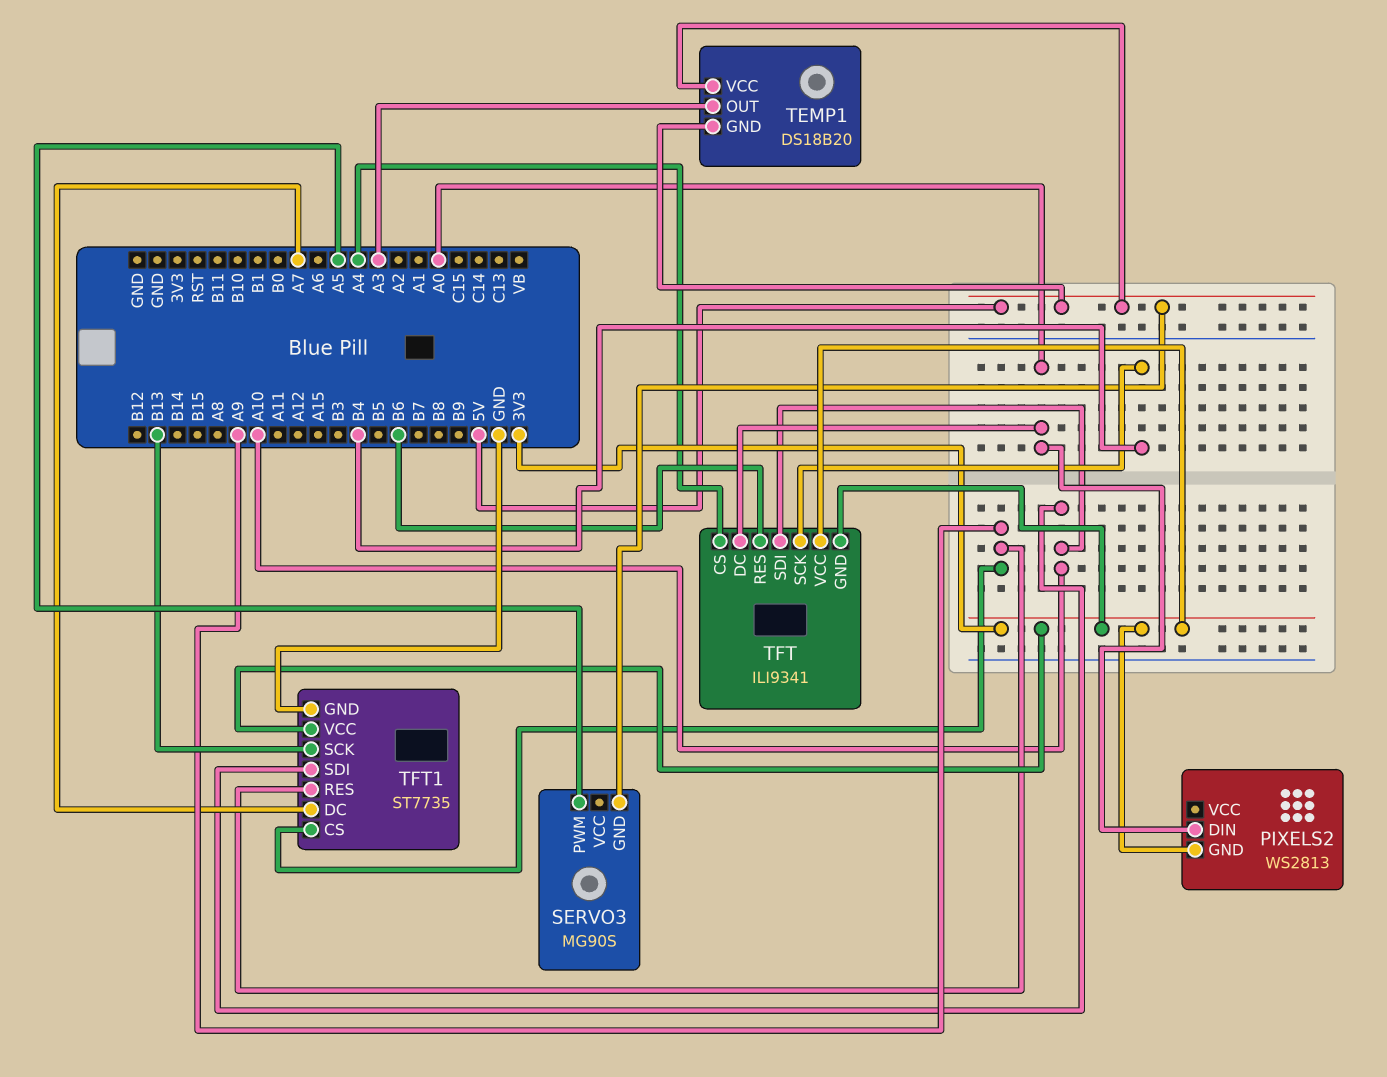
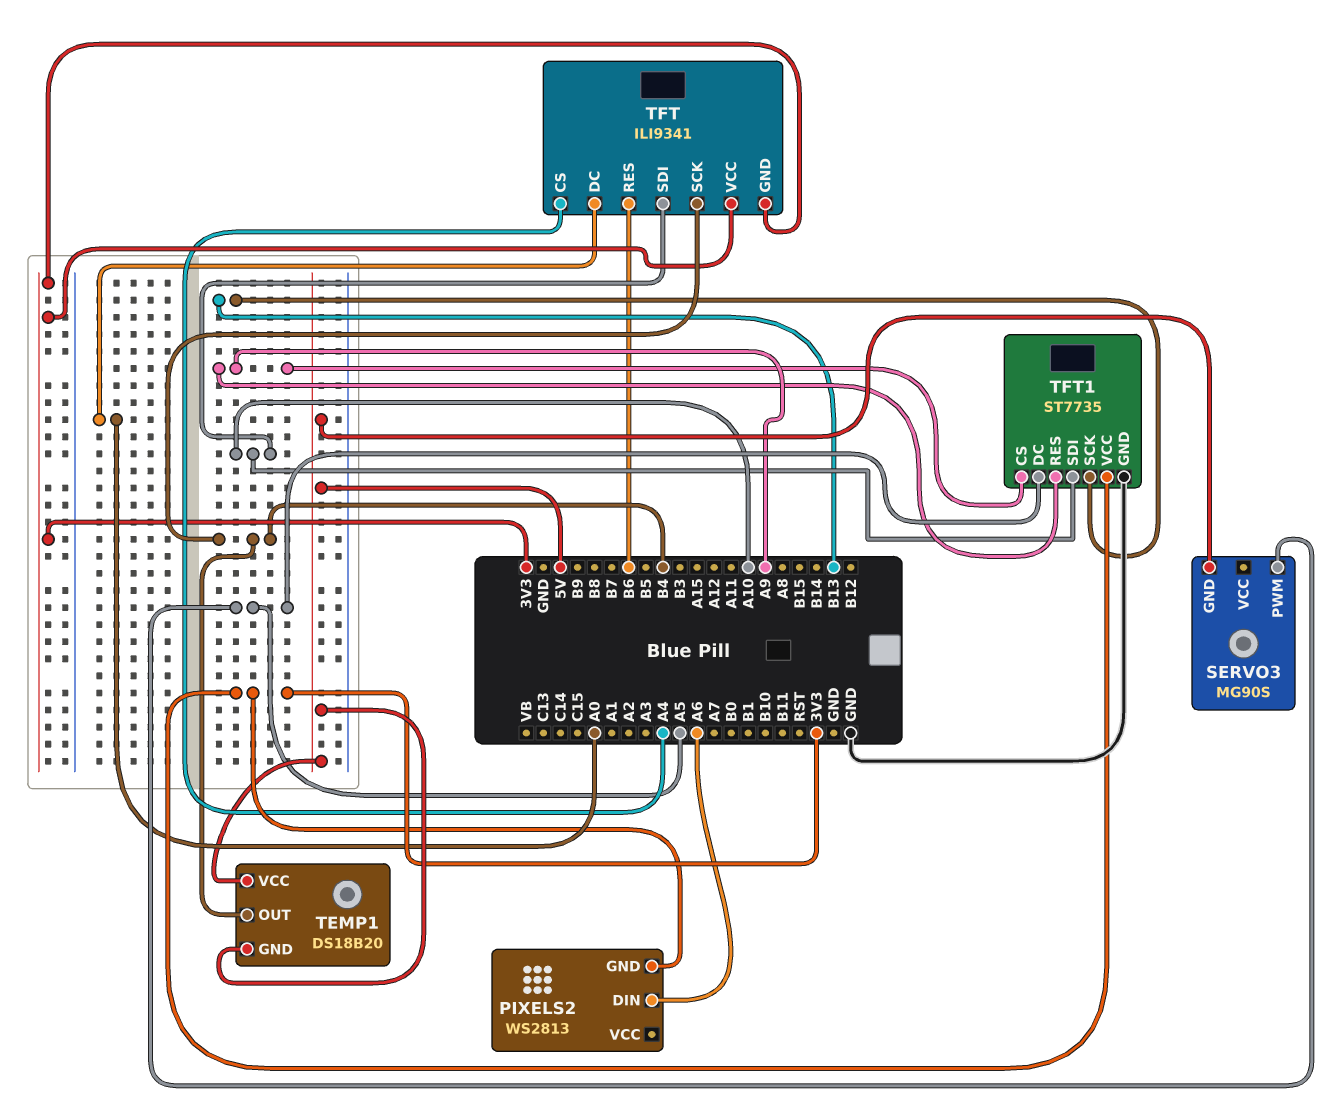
PIXELS2 pin DIN: A0 -> A6
TEMP1 pin OUT: A3 -> B4
TFT1 pin DC: A7 -> A5

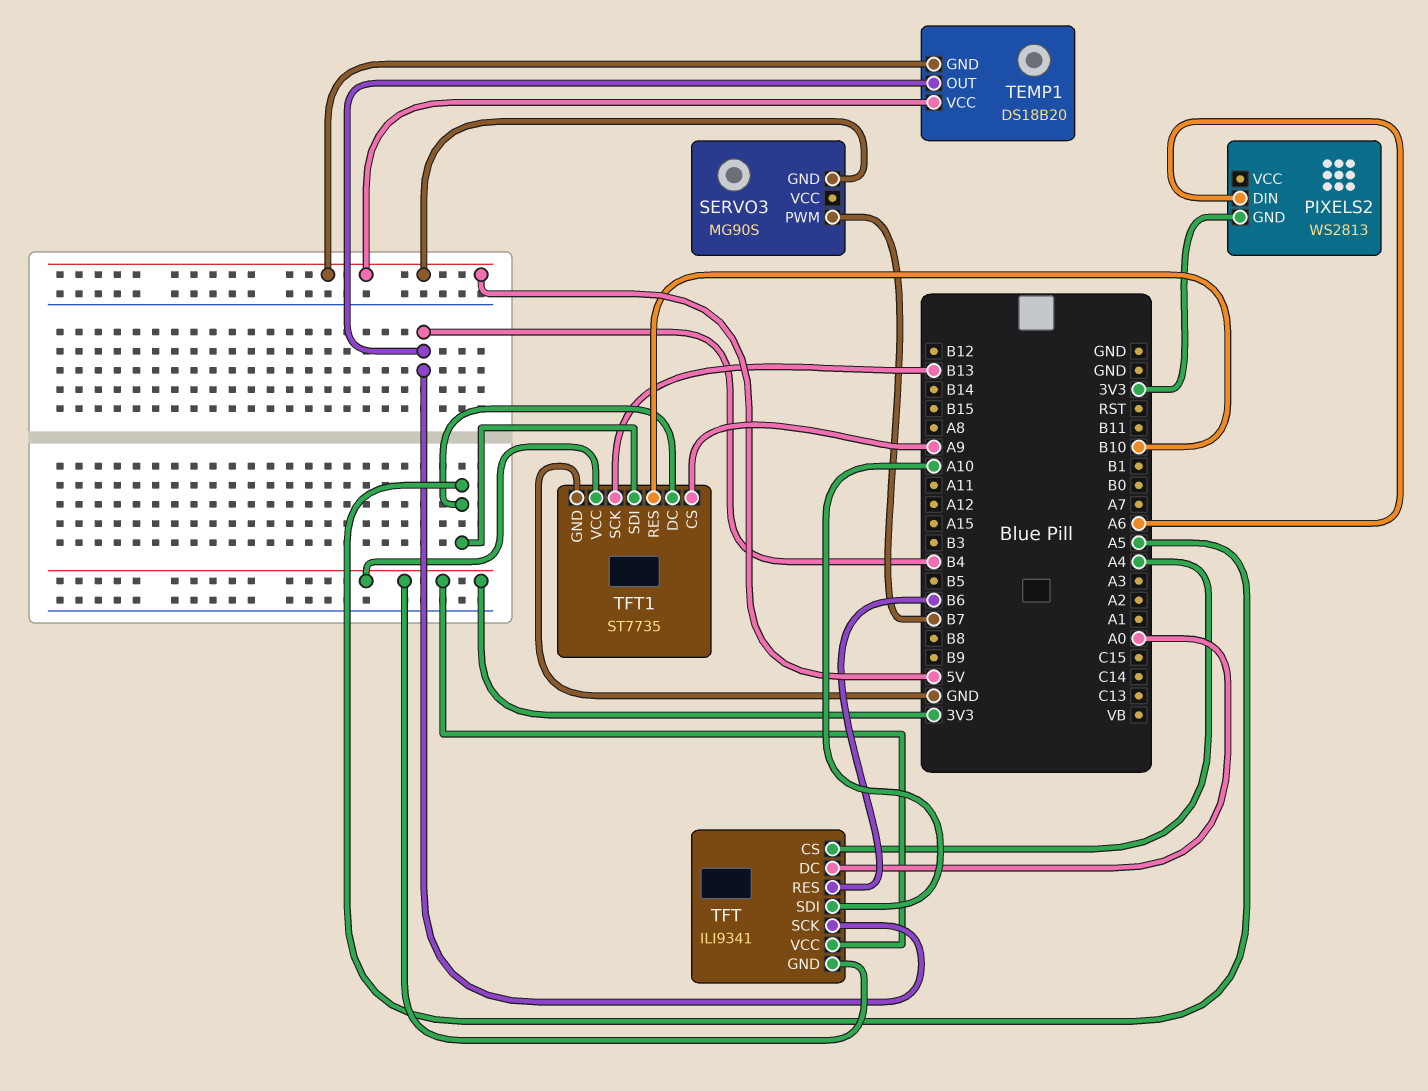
SERVO3 pin PWM: A5 -> B7
TFT1 pin RES: A9 -> B10
TFT1 pin SDI: A10 -> A5

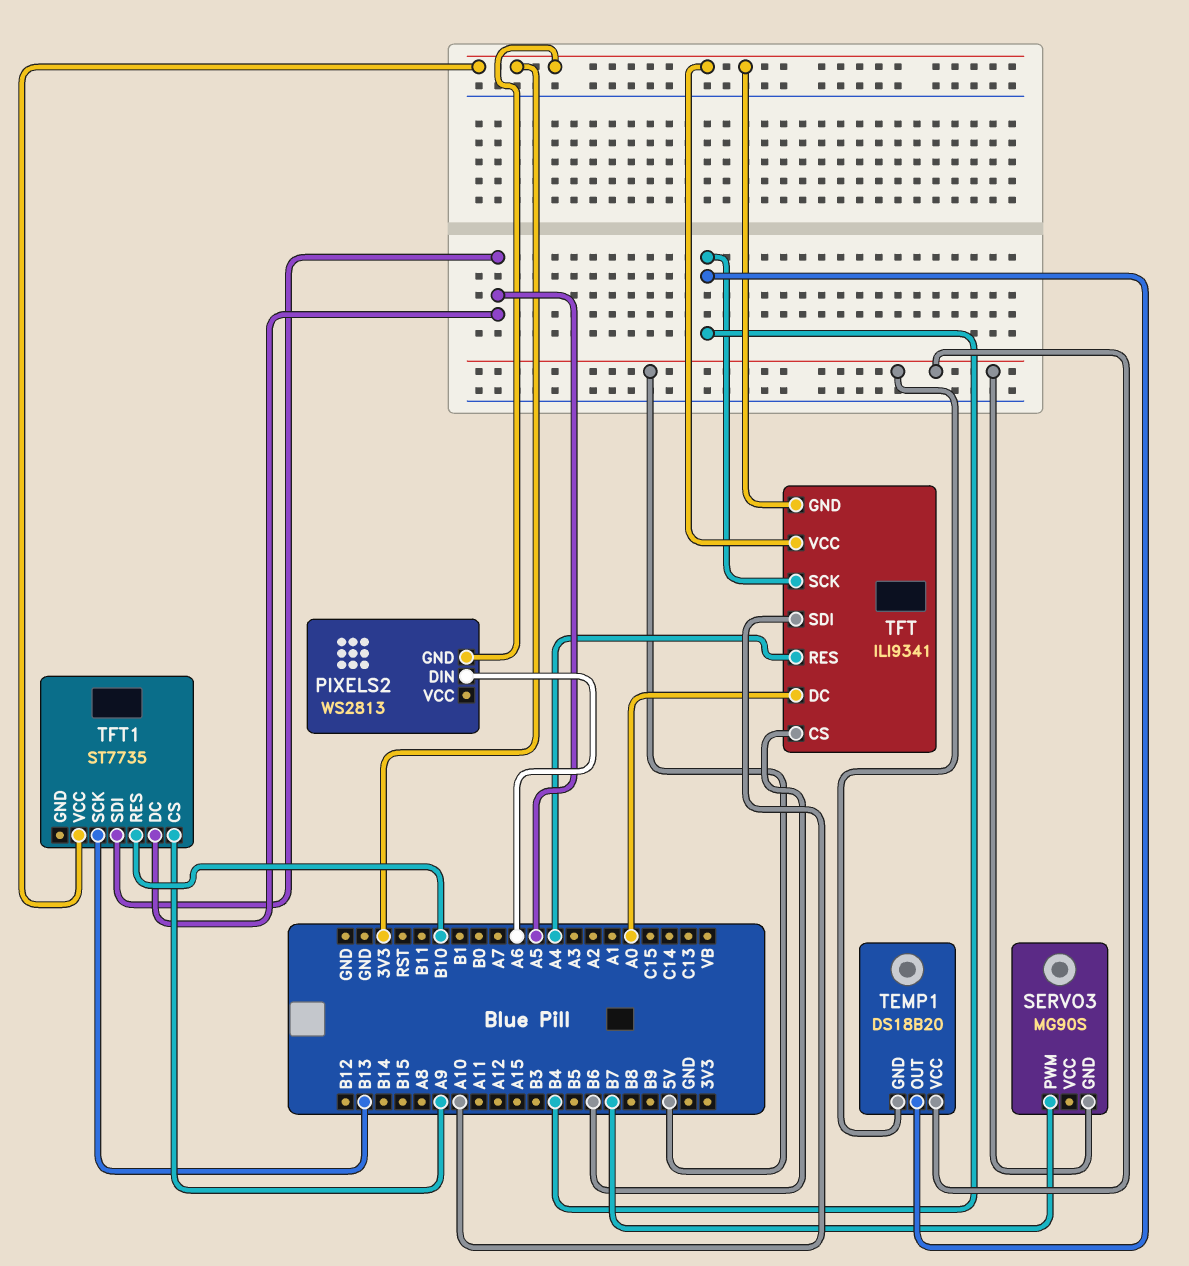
TFT pin CS: A4 -> B6
TFT pin RES: B6 -> A4
TFT1 pin GND: GND -> none

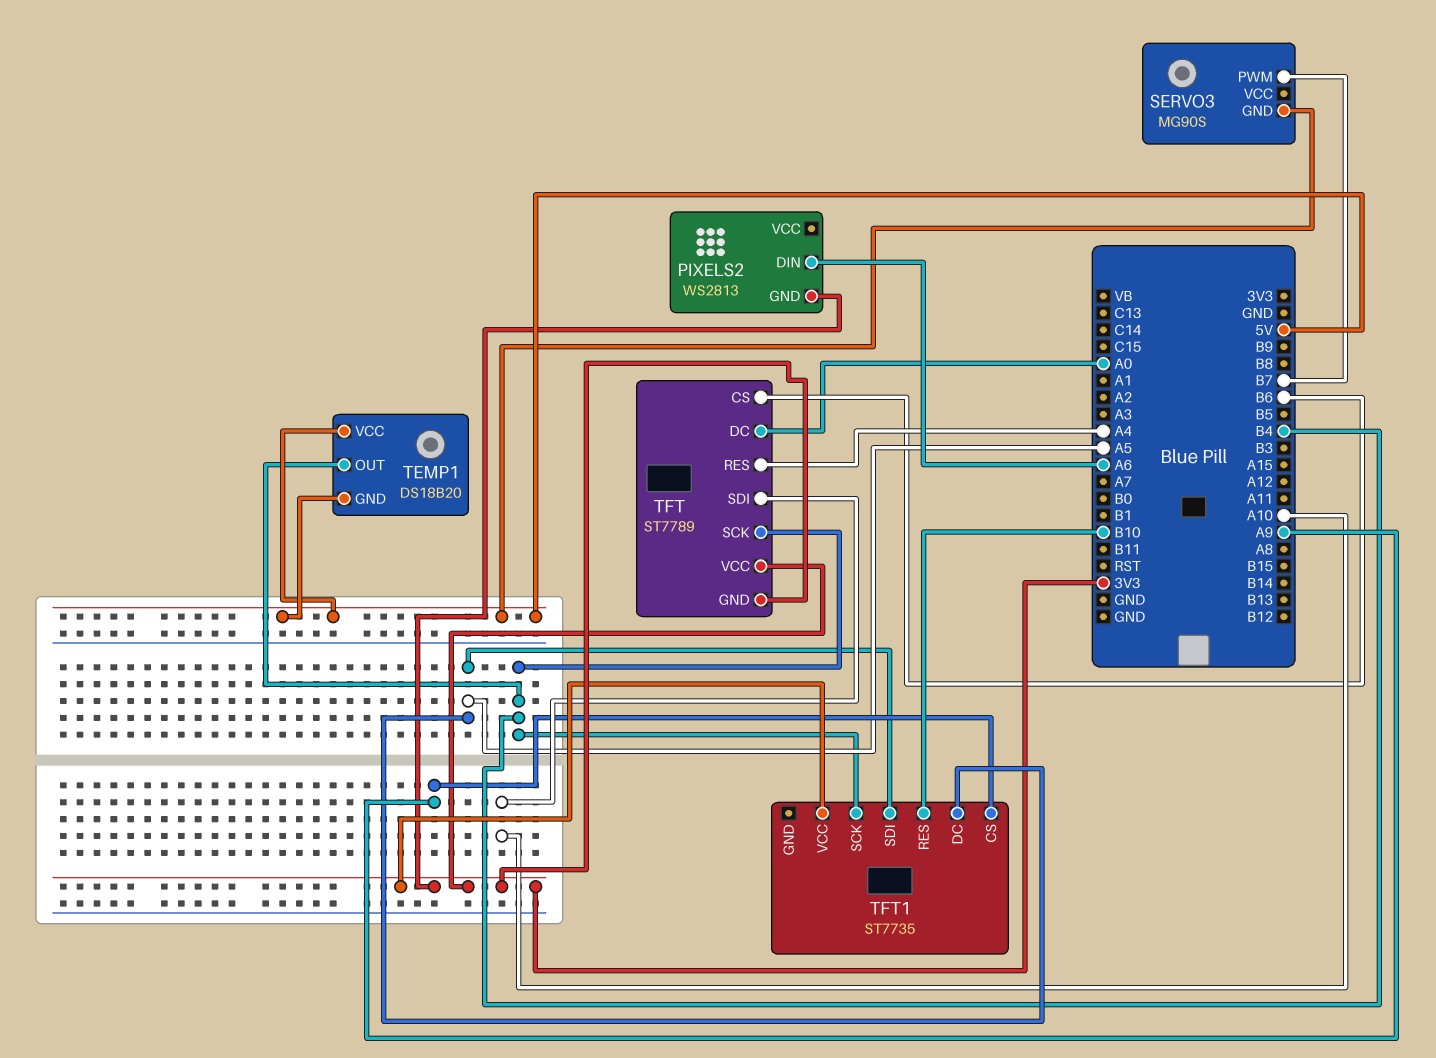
TFT: ILI9341 -> ST7789
TFT1 pin SCK: B13 -> B4

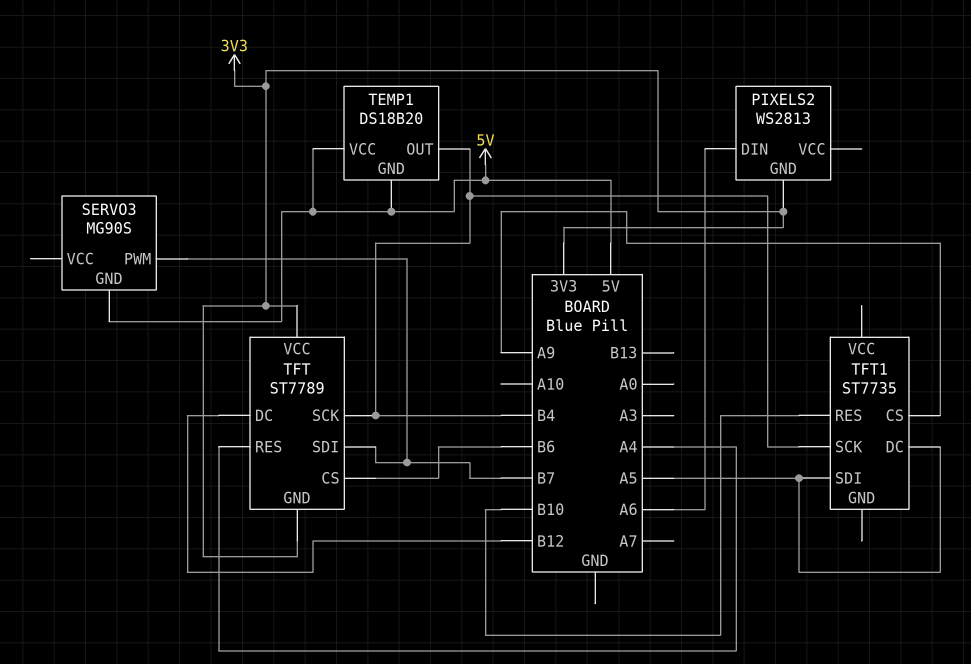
TFT pin DC: A0 -> B12
TFT pin SDI: A10 -> B7
TFT1 pin VCC: 3V3 -> none

